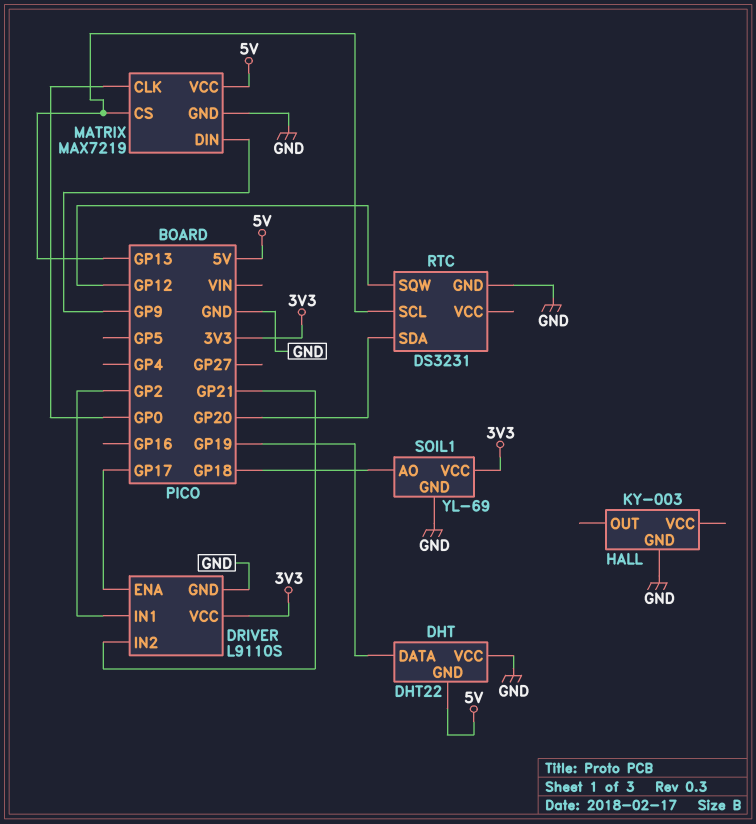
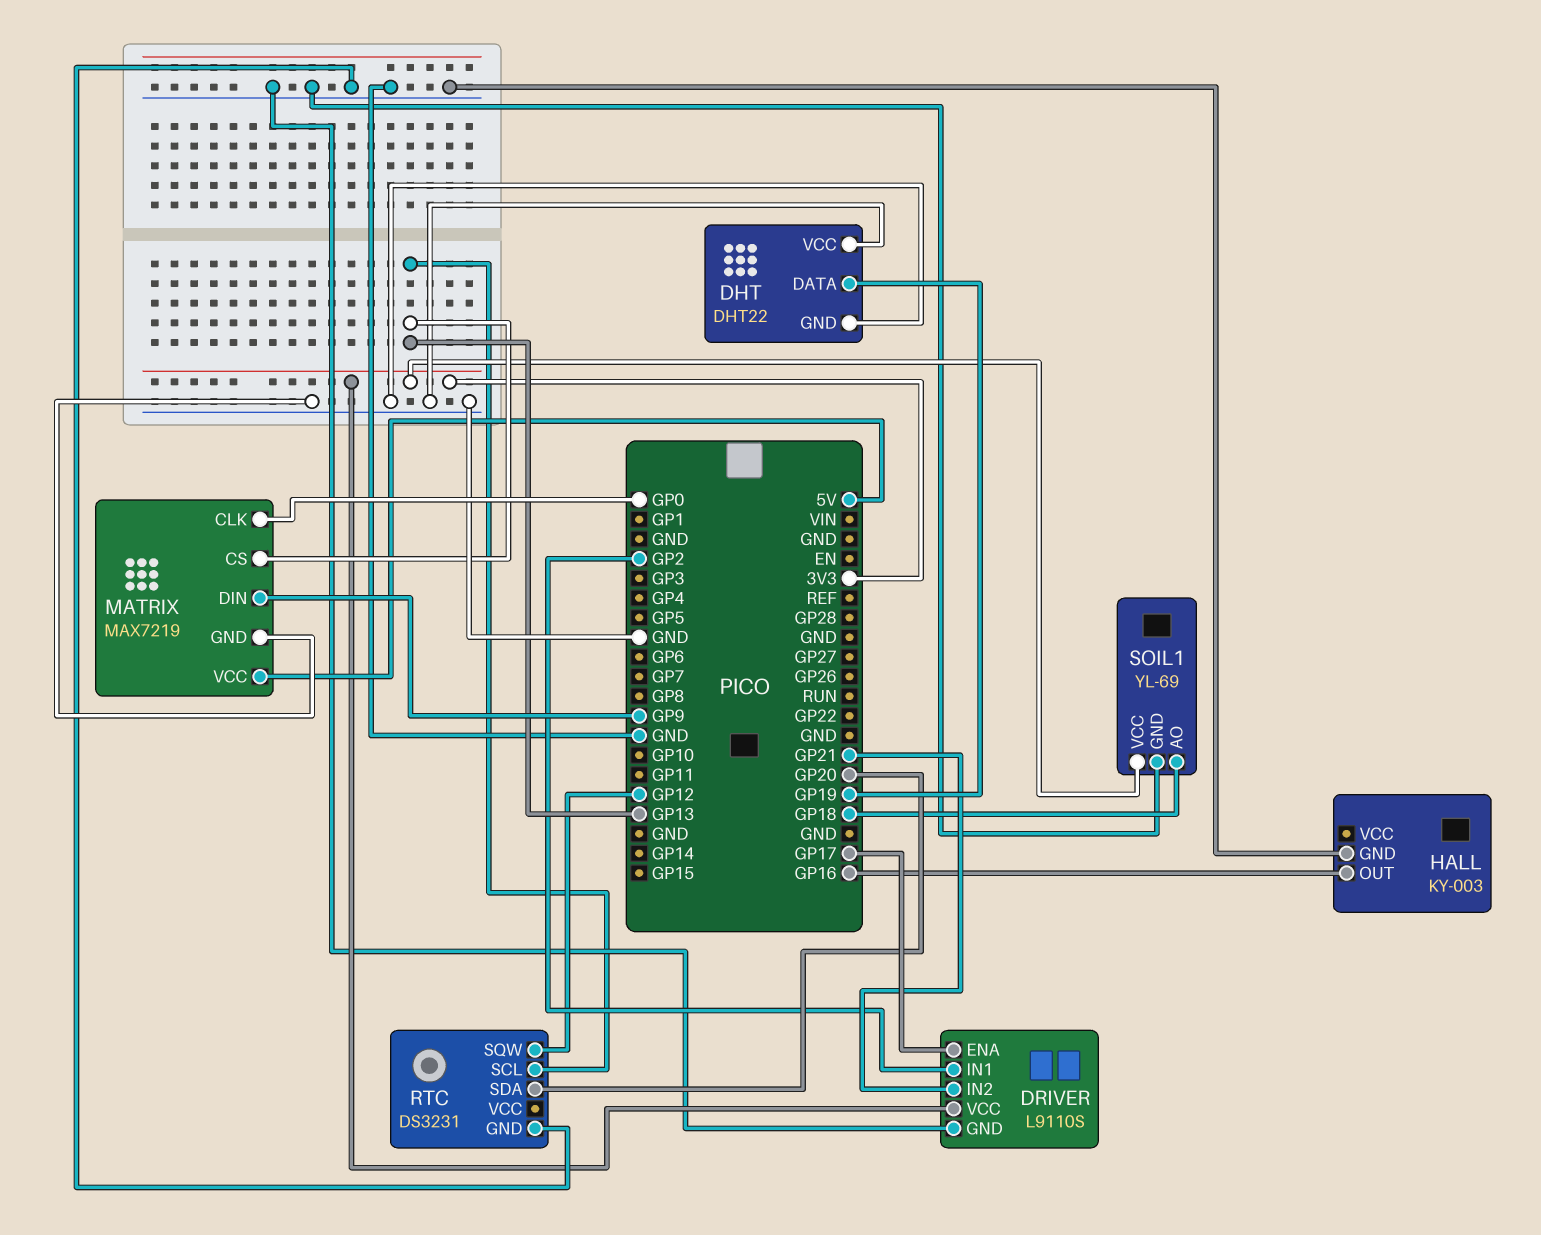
DHT pin GND: 5V -> GND
HALL pin OUT: none -> GP16

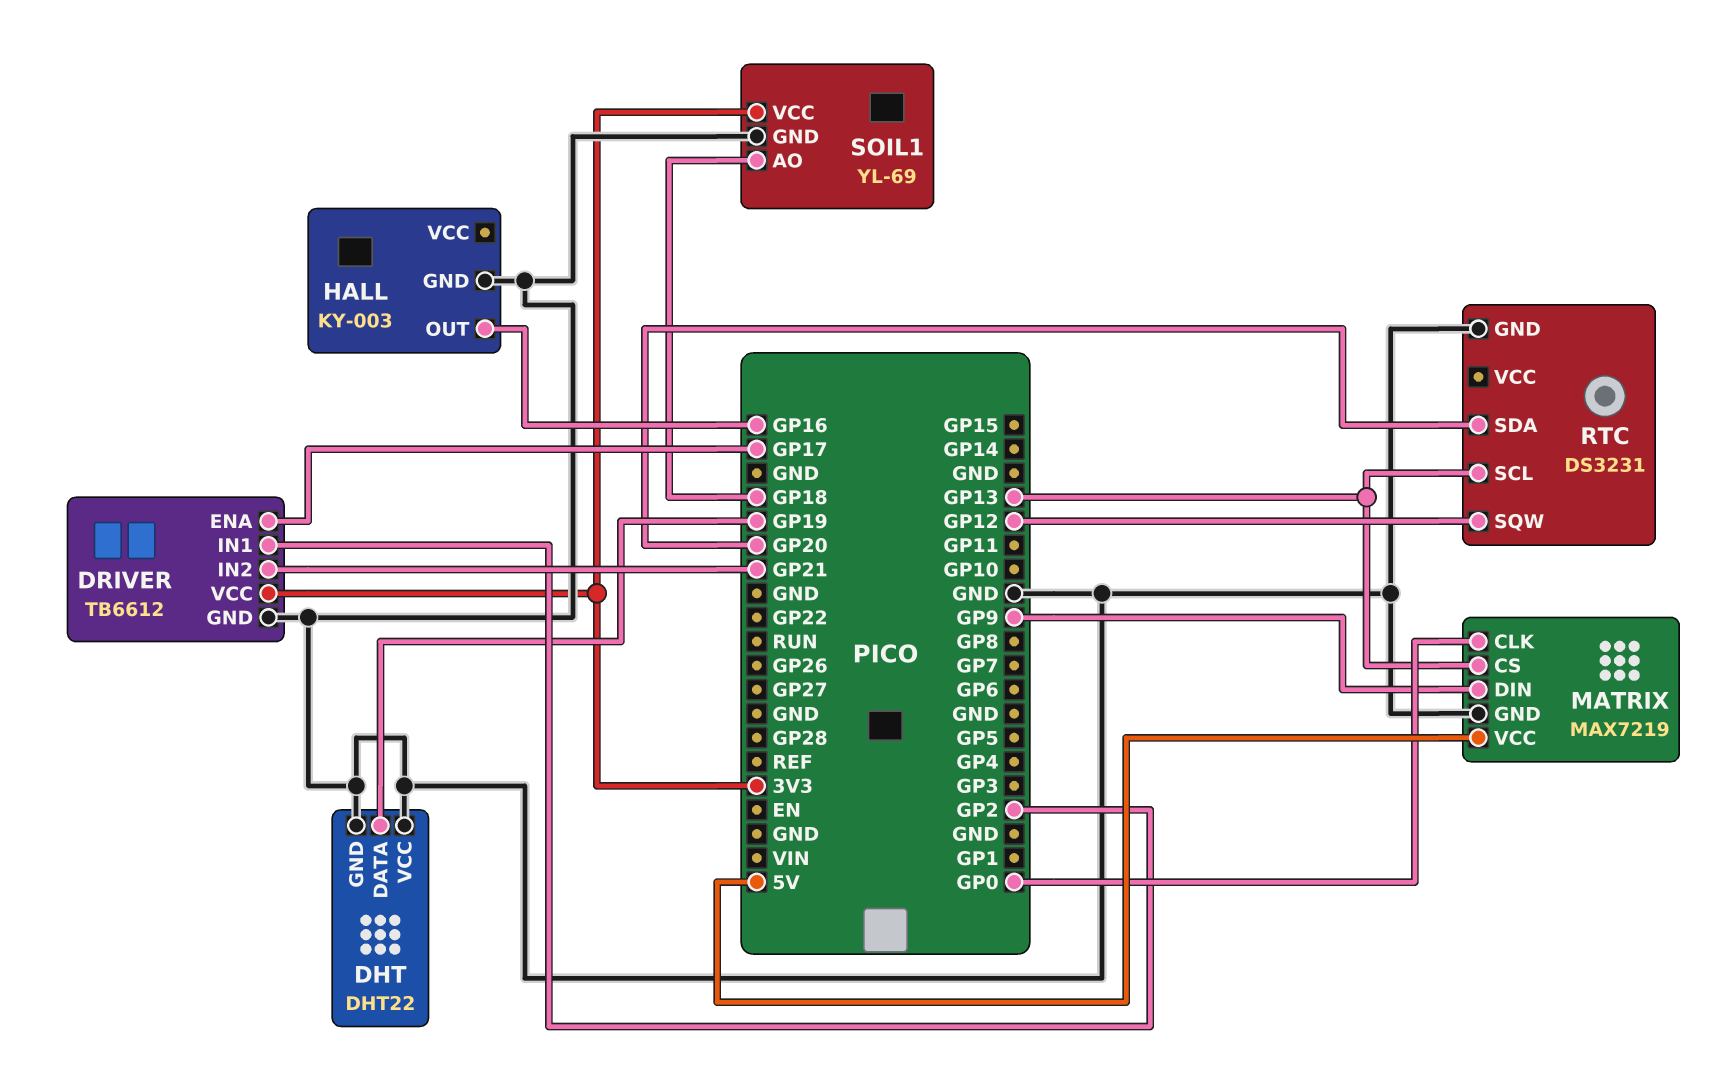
DRIVER: L9110S -> TB6612

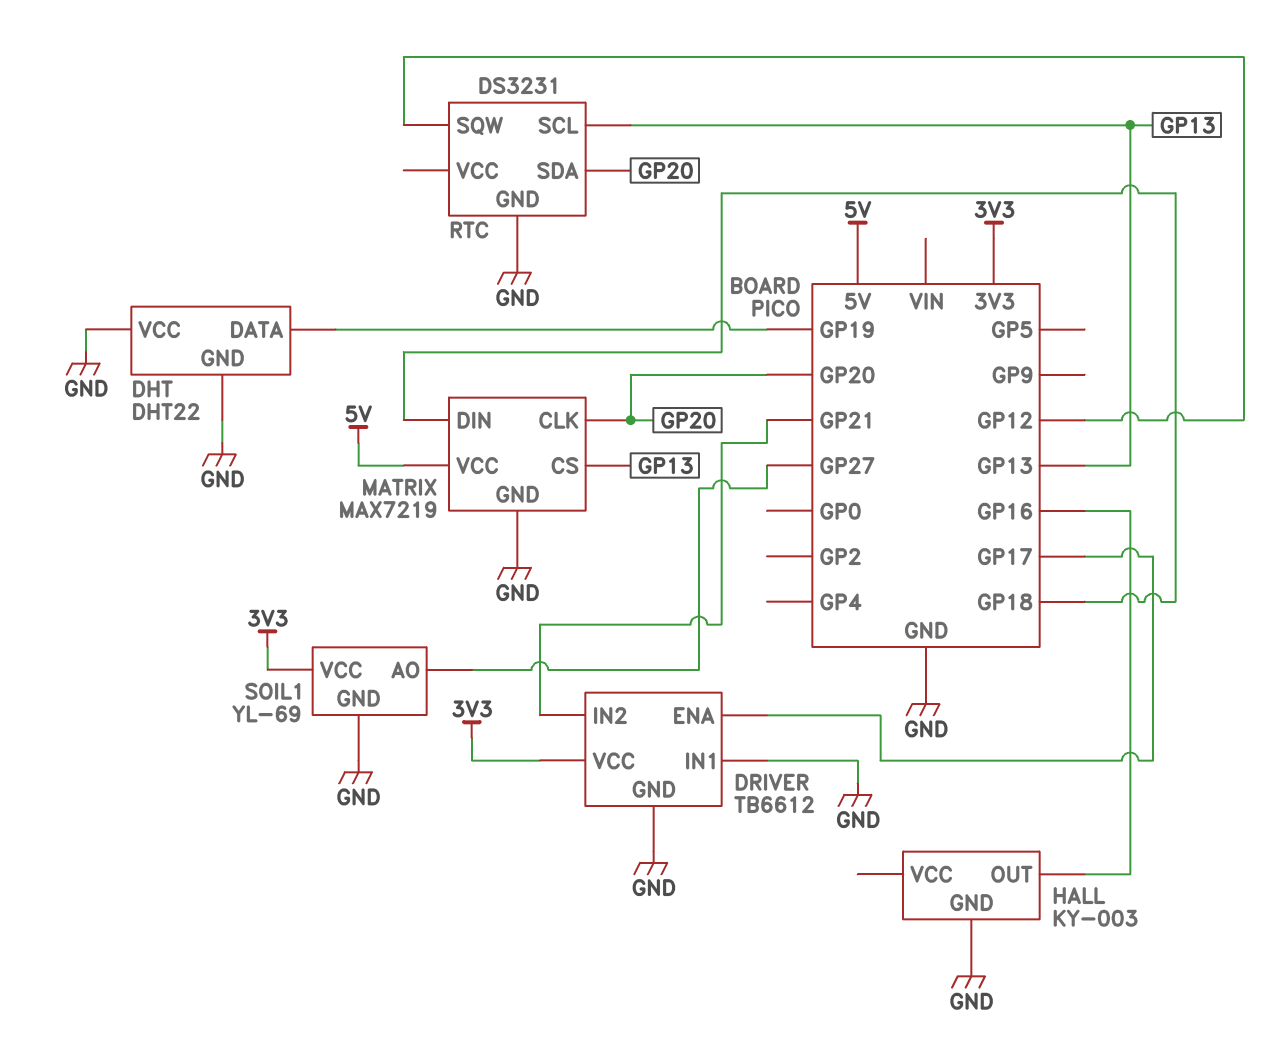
DRIVER pin IN1: GP2 -> GND
MATRIX pin CLK: GP0 -> GP20
MATRIX pin DIN: GP9 -> GP18
SOIL1 pin AO: GP18 -> GP27

